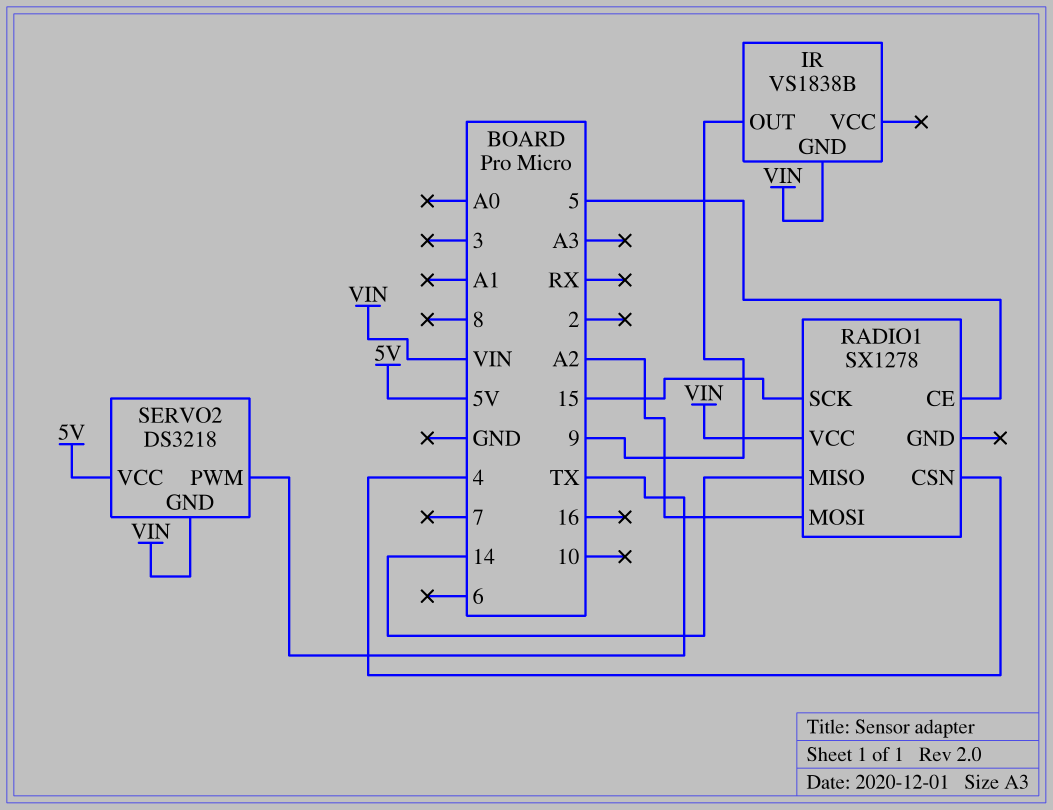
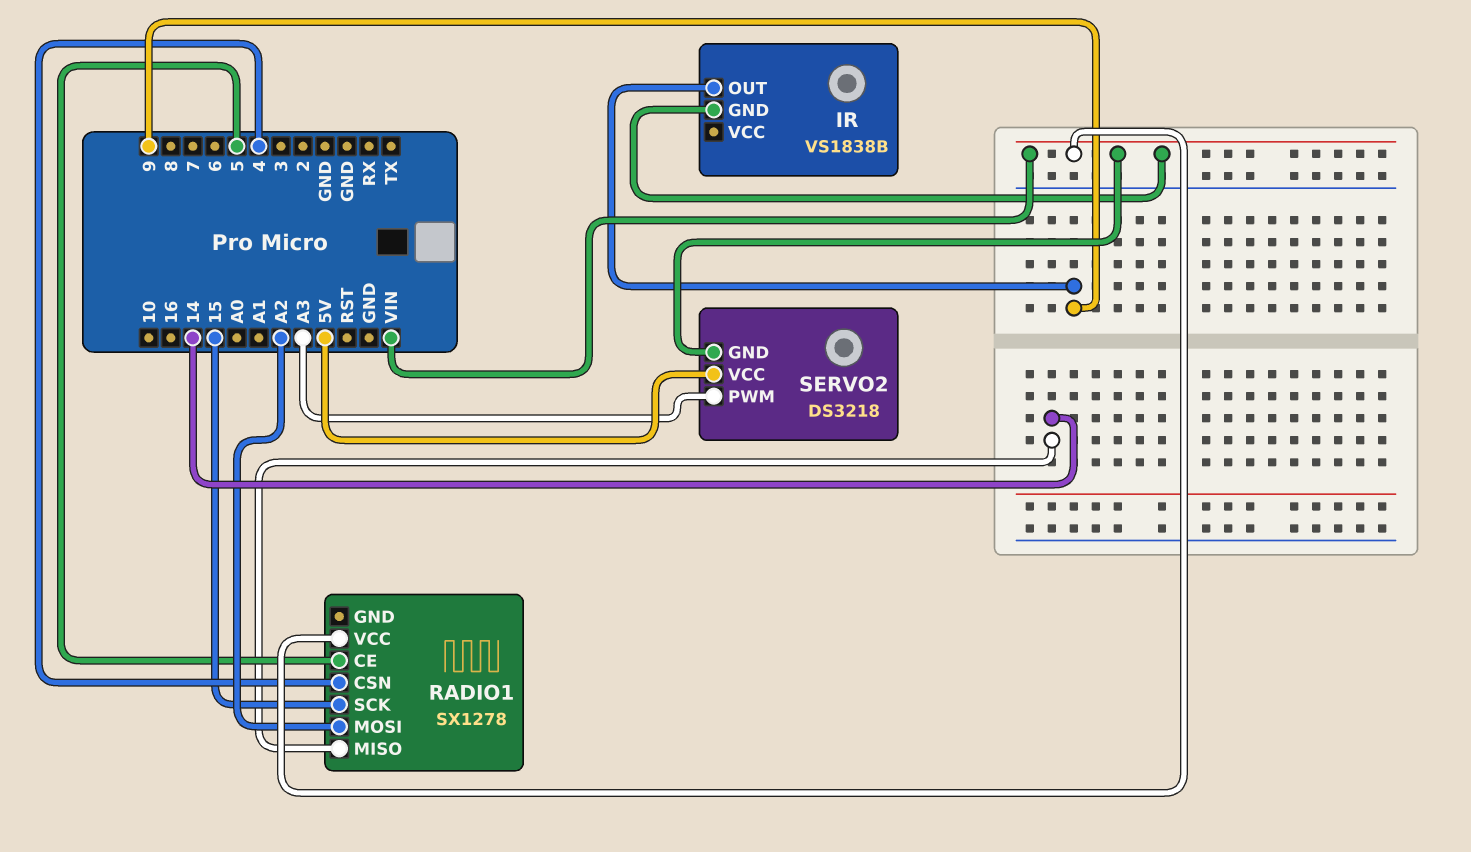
SERVO2 pin PWM: TX -> A3

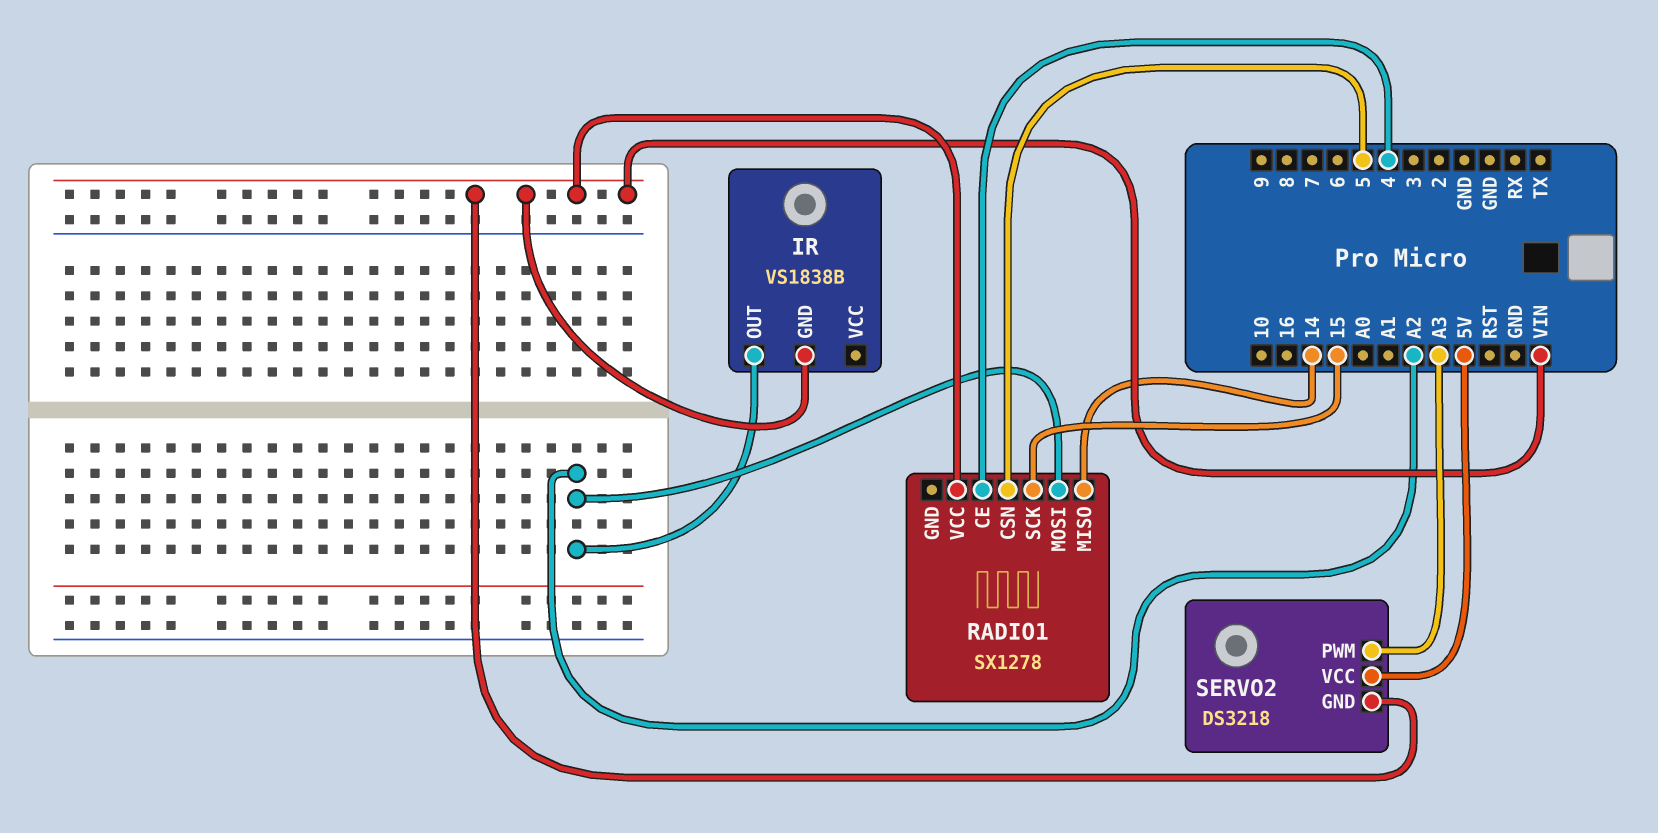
IR pin OUT: 9 -> A2
RADIO1 pin CE: 5 -> 4
RADIO1 pin CSN: 4 -> 5

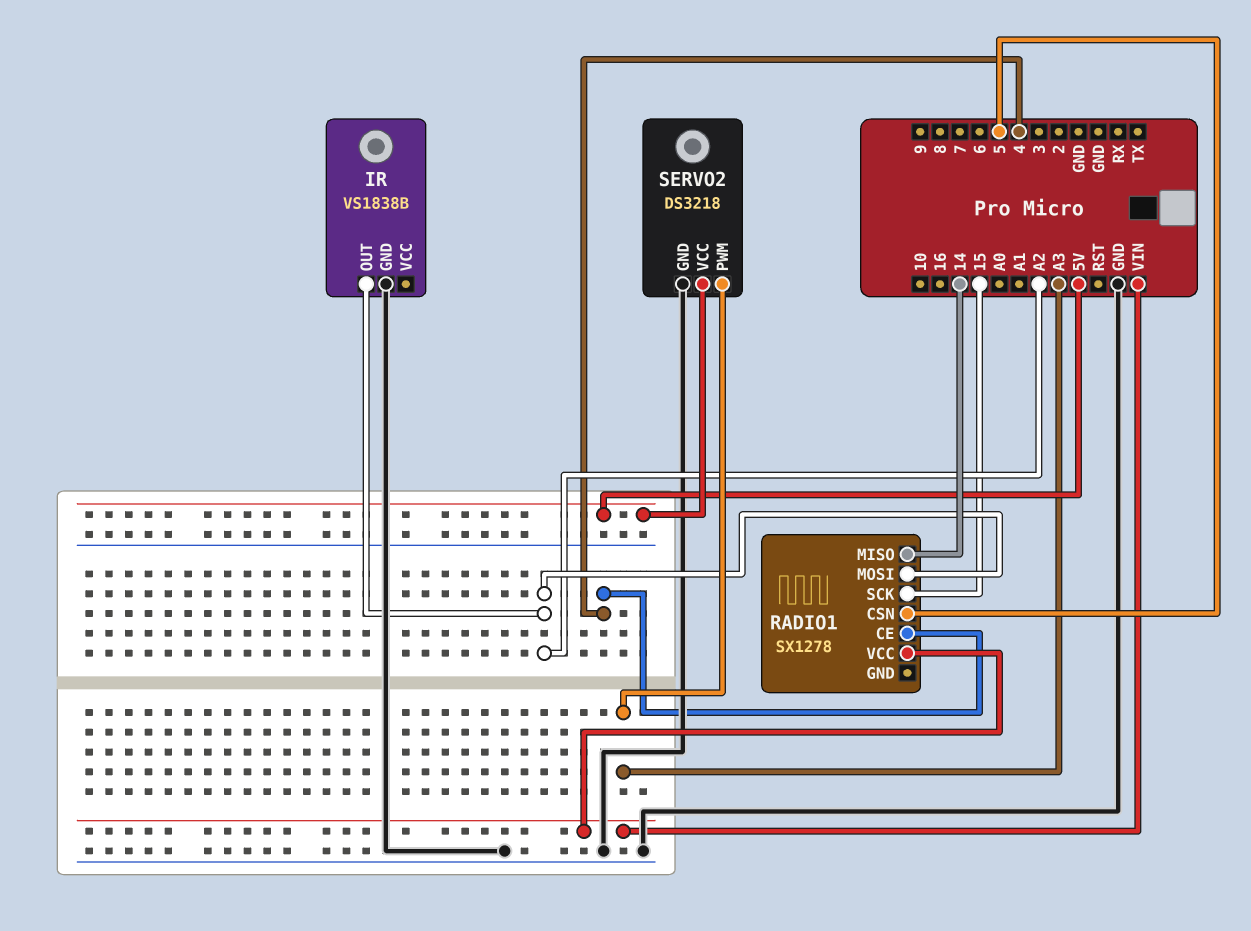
IR pin GND: VIN -> GND
SERVO2 pin GND: VIN -> GND

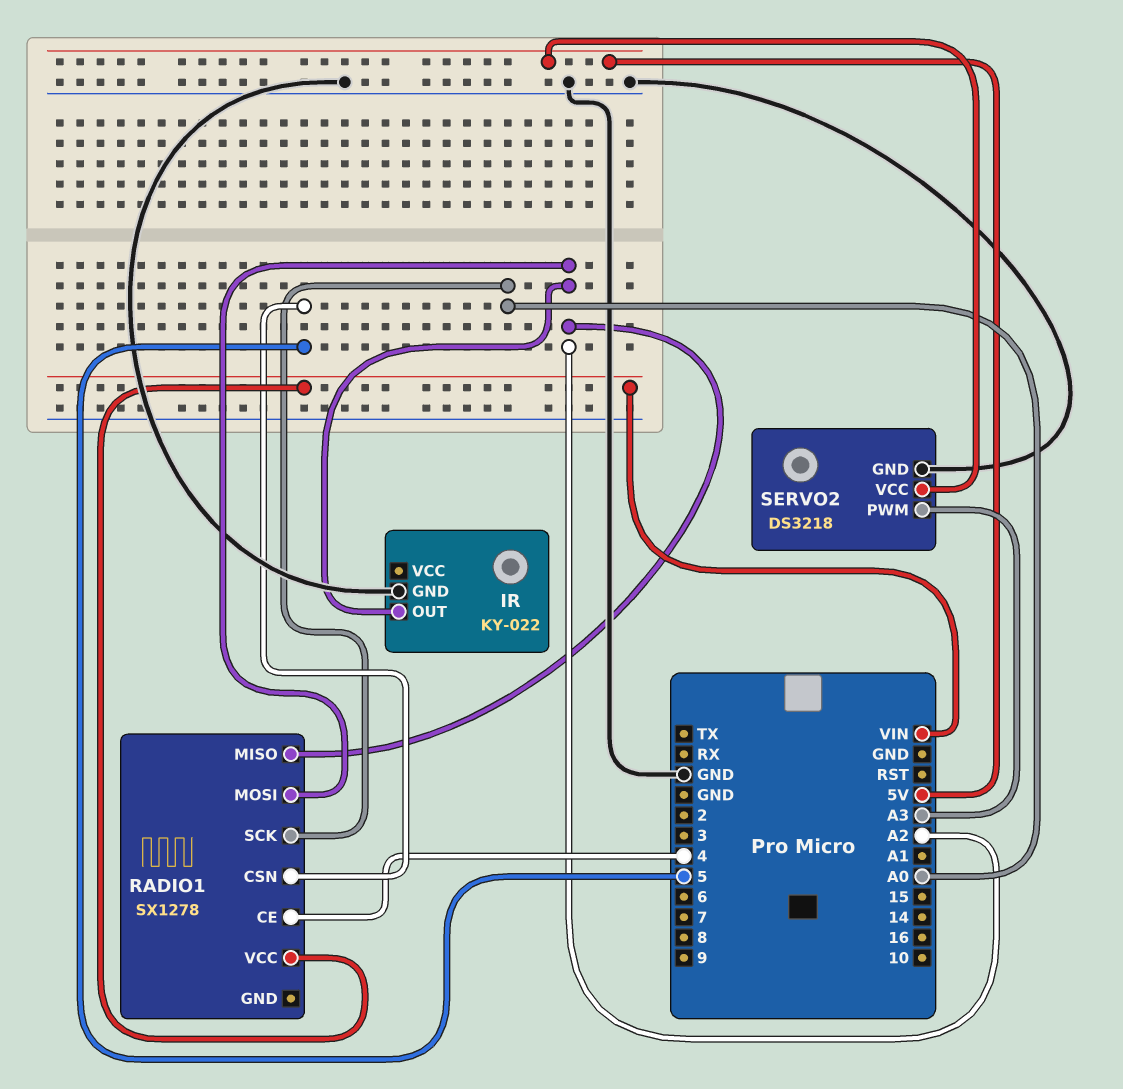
IR: VS1838B -> KY-022
RADIO1 pin MISO: 14 -> A2
RADIO1 pin SCK: 15 -> A0

